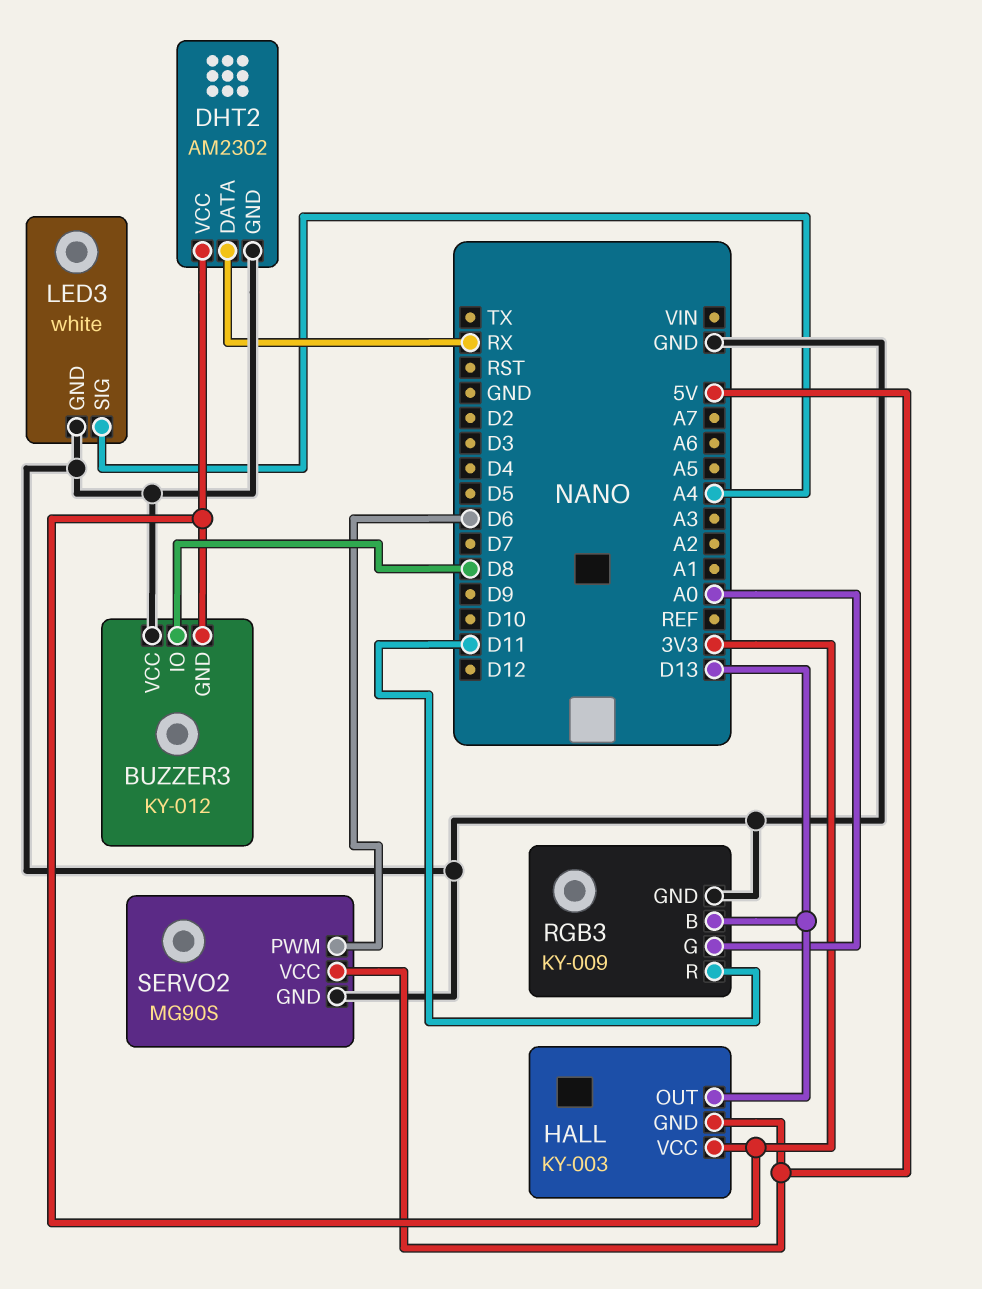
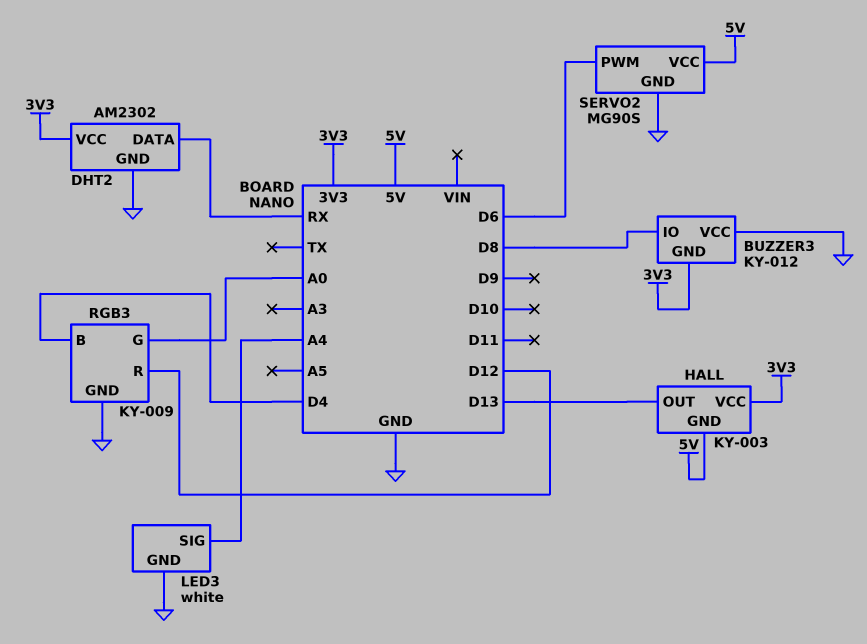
RGB3 pin B: D13 -> D4
RGB3 pin R: D11 -> D12

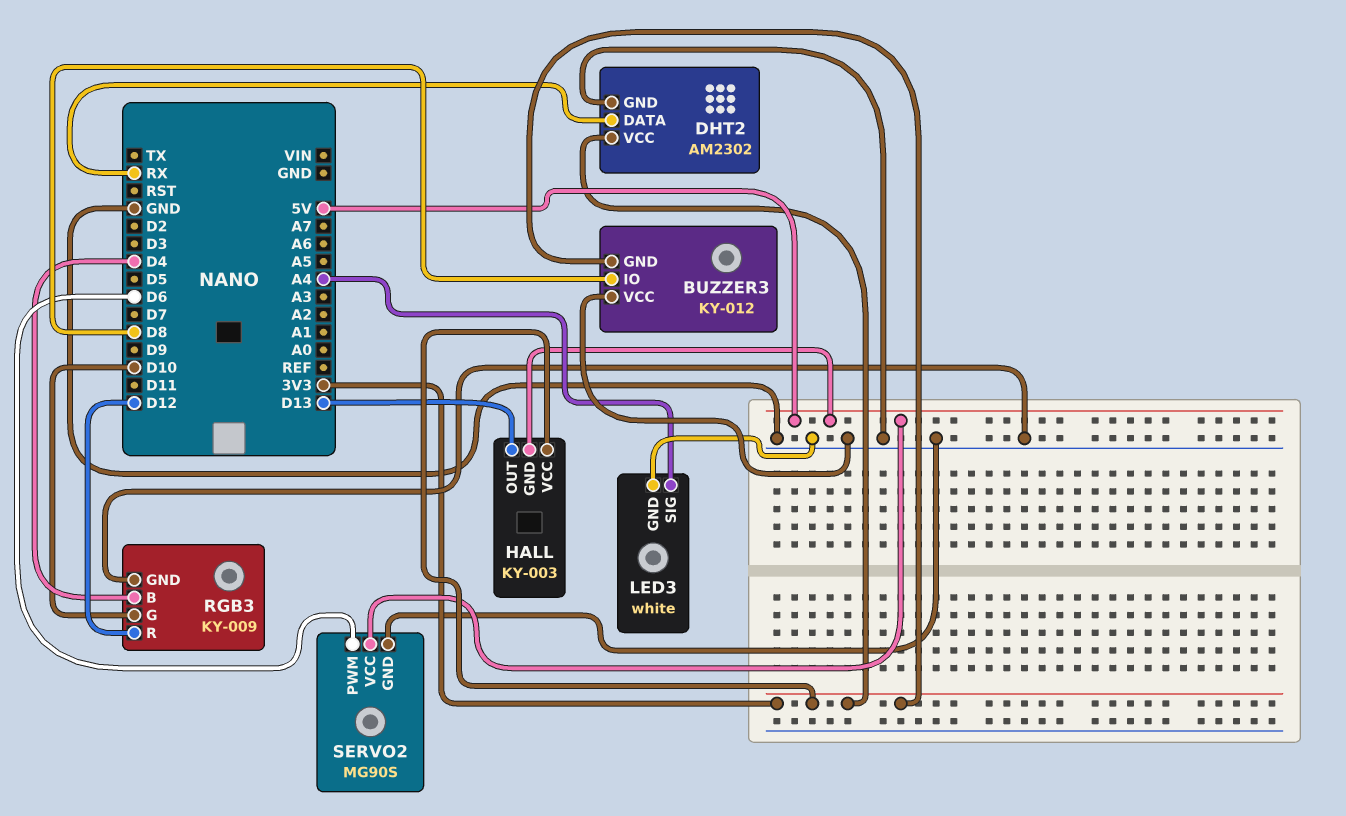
RGB3 pin G: A0 -> D10

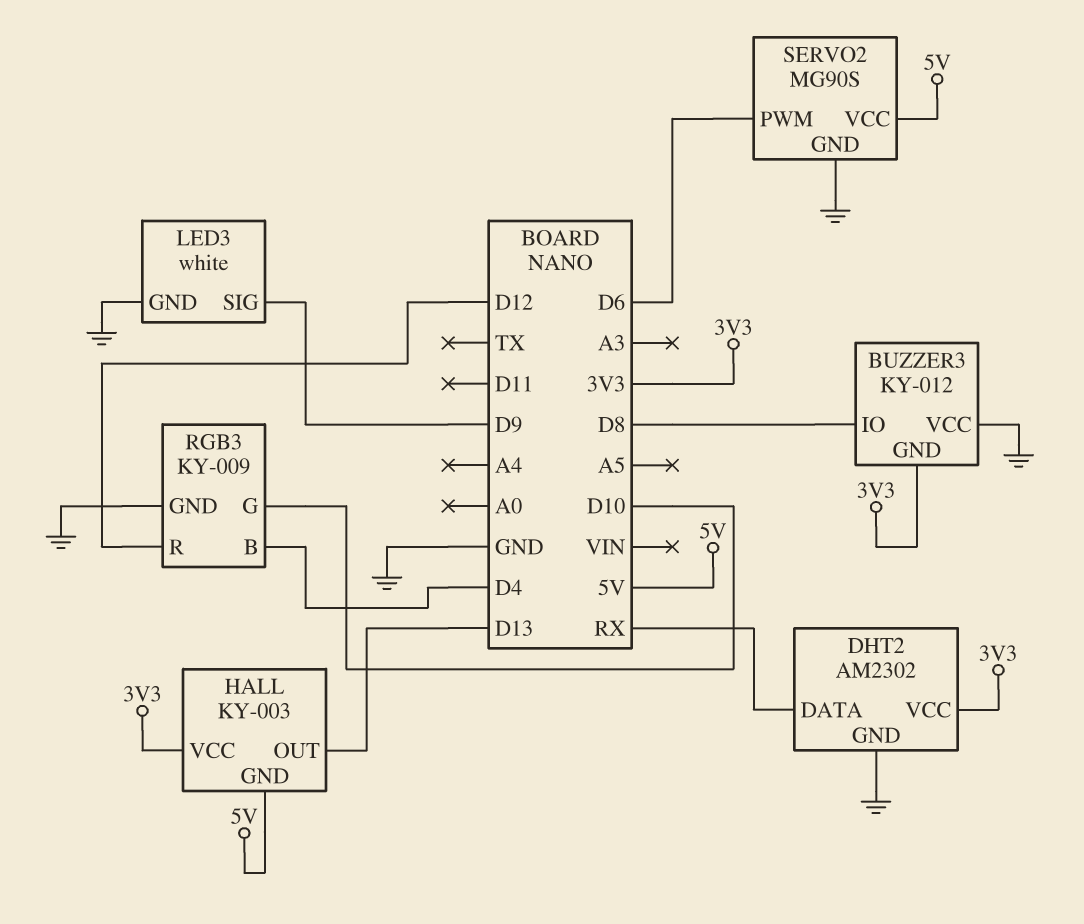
LED3 pin SIG: A4 -> D9

